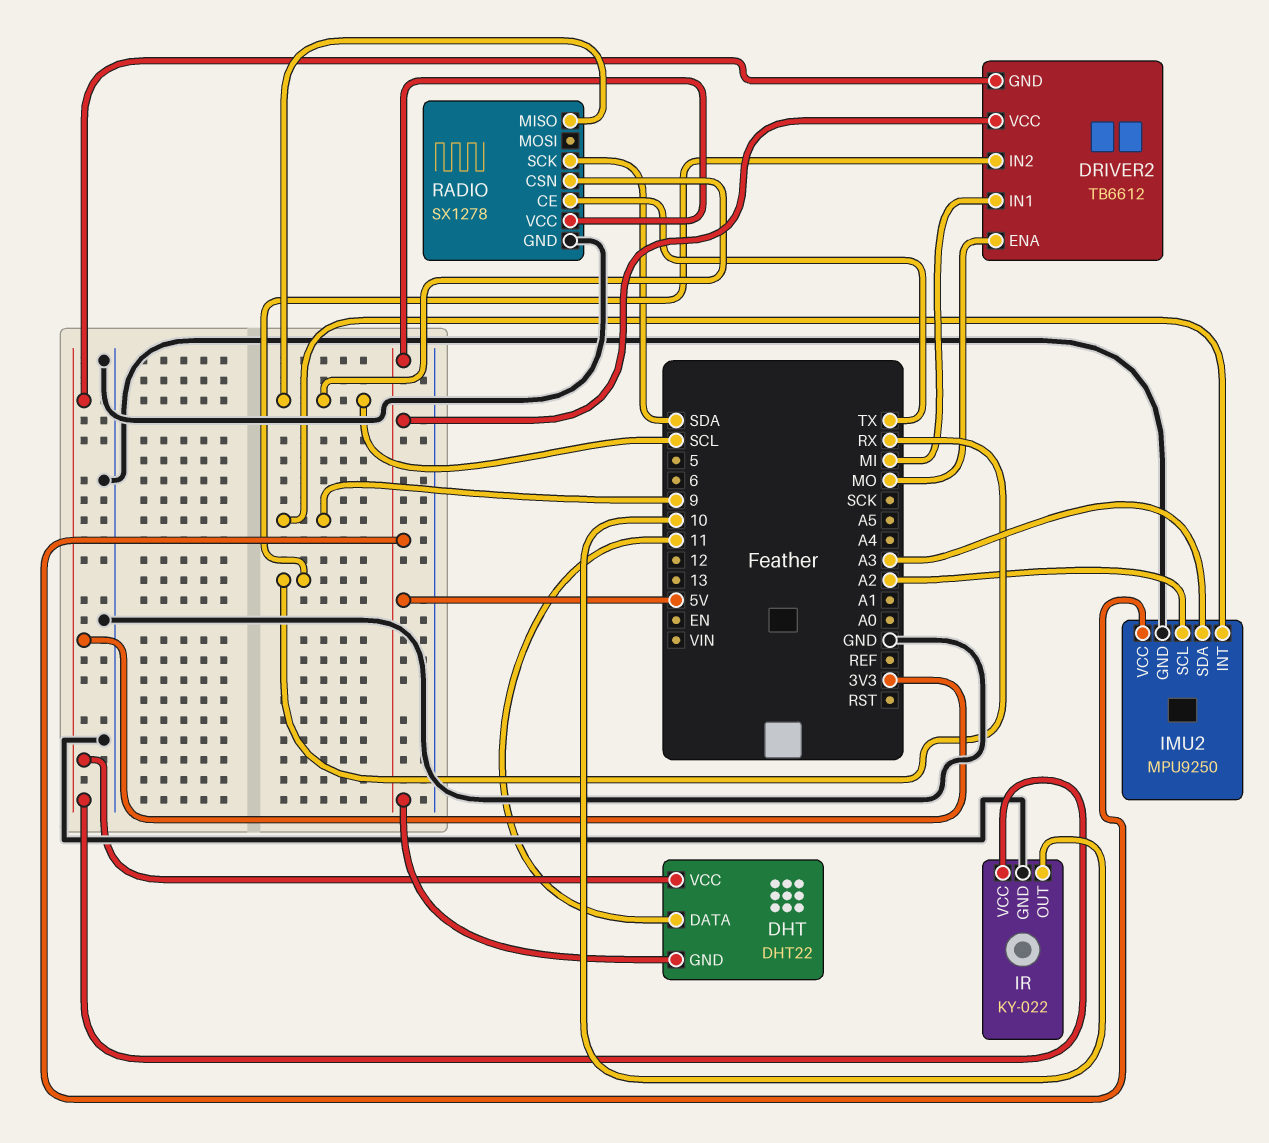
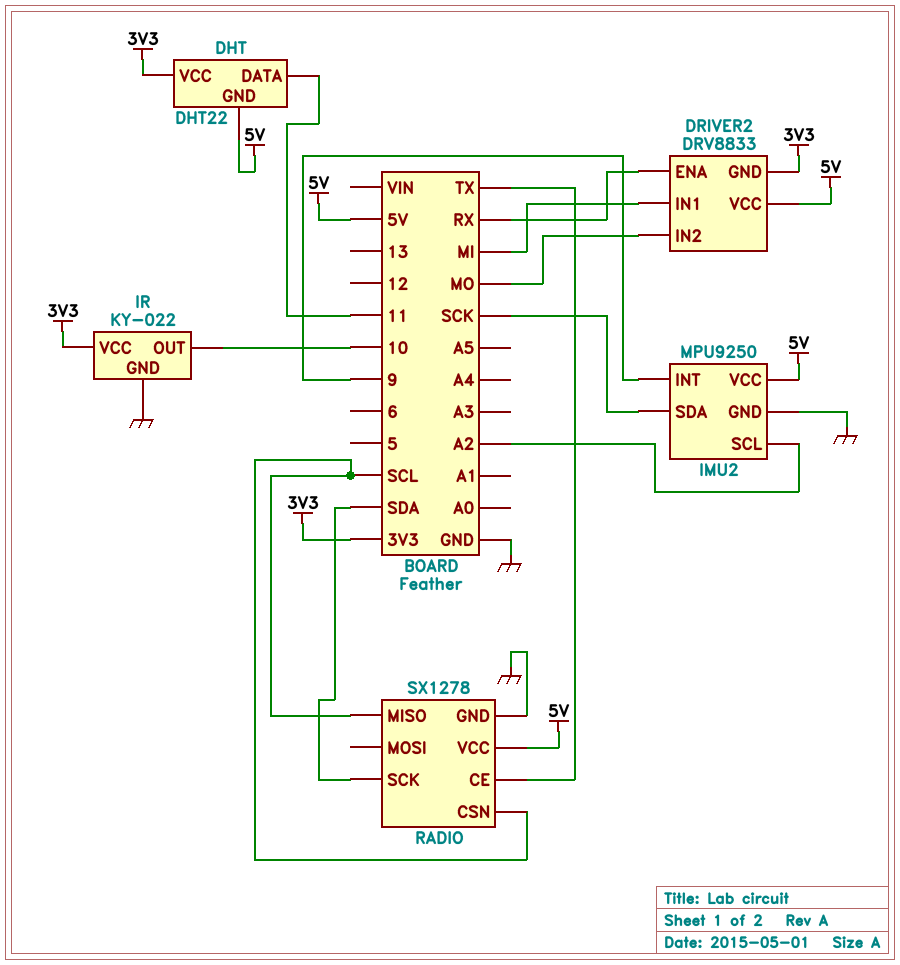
DRIVER2: TB6612 -> DRV8833
DRIVER2 pin ENA: MO -> RX
DRIVER2 pin IN2: RX -> MO
IMU2 pin SDA: A3 -> SCK

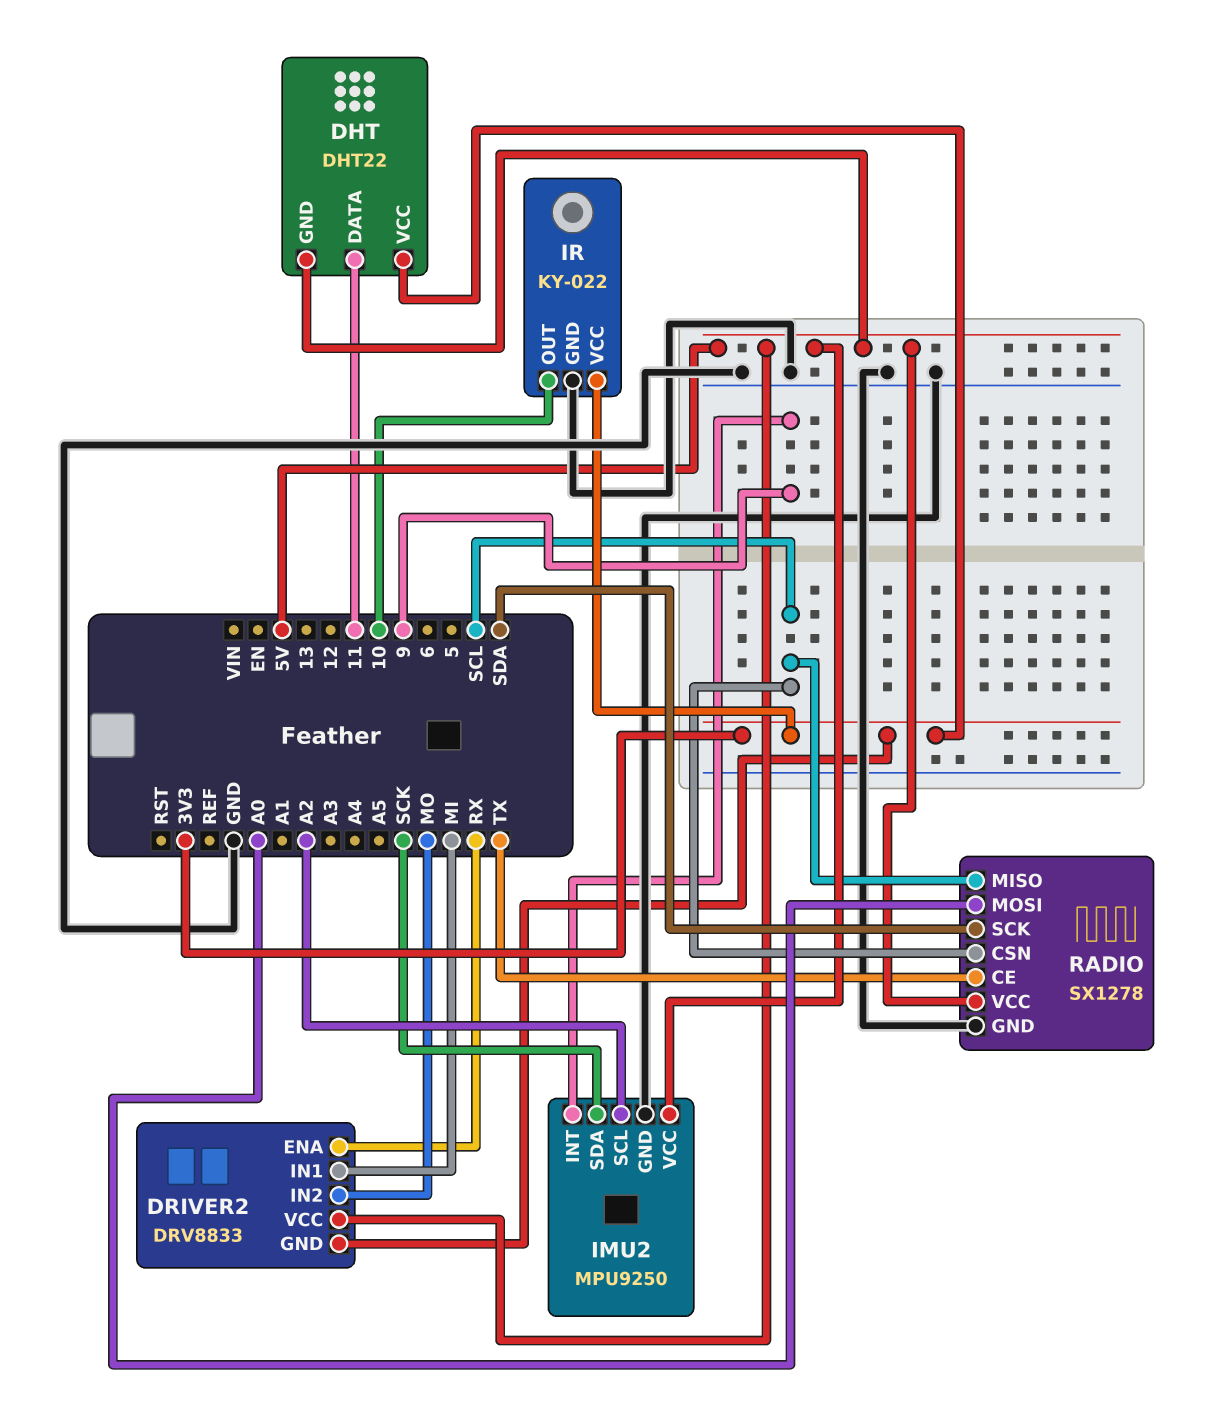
RADIO pin MOSI: none -> A0

